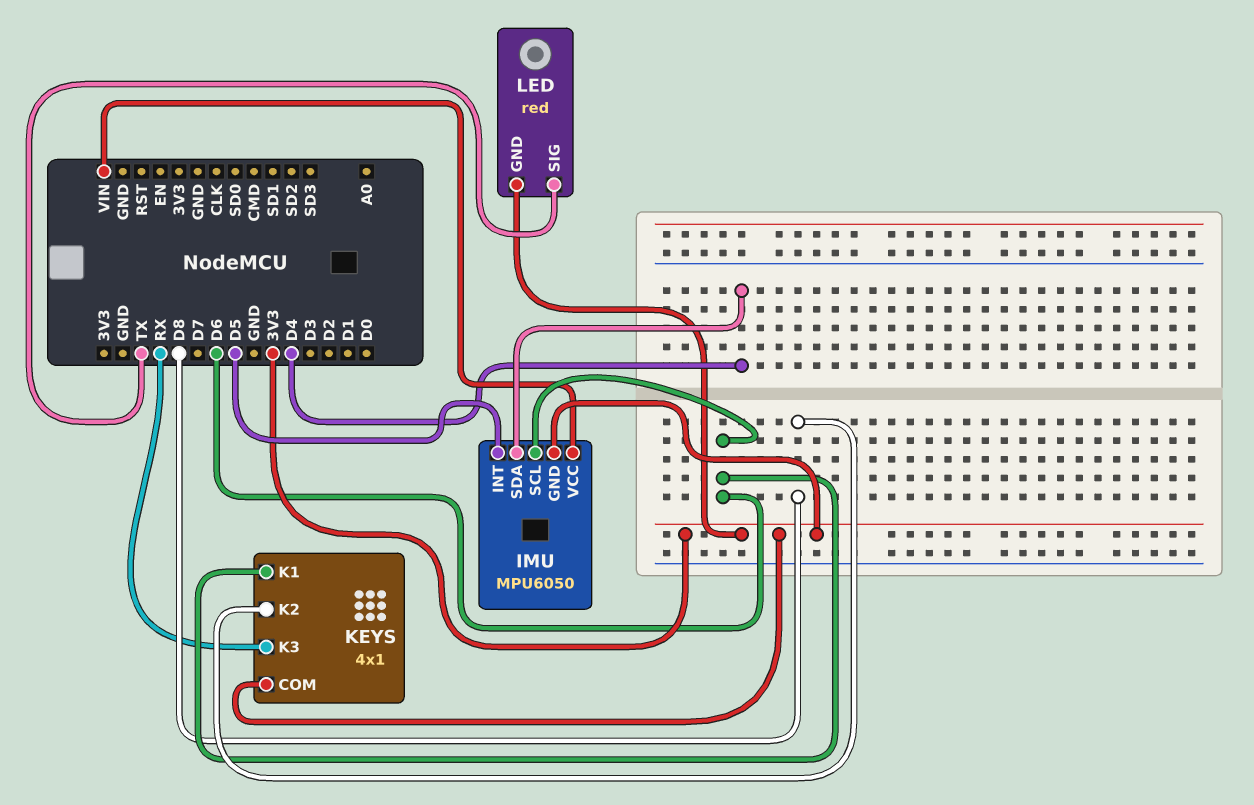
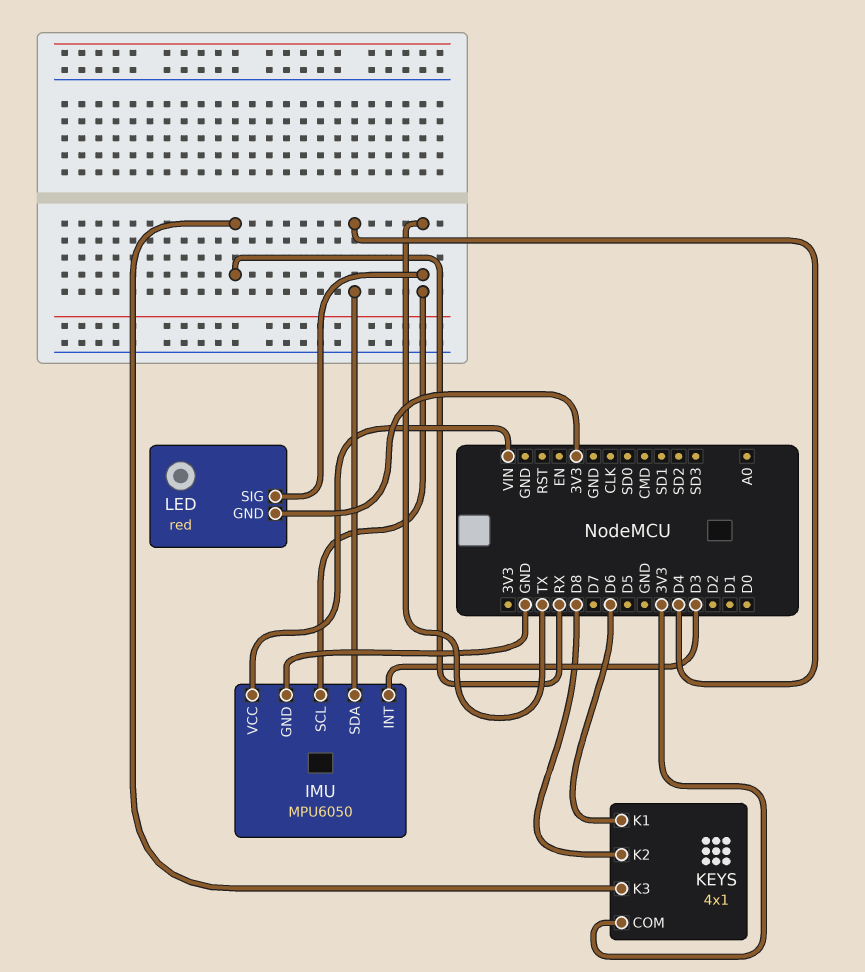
IMU pin GND: 3V3 -> GND
IMU pin INT: D5 -> D3
IMU pin SCL: D6 -> TX

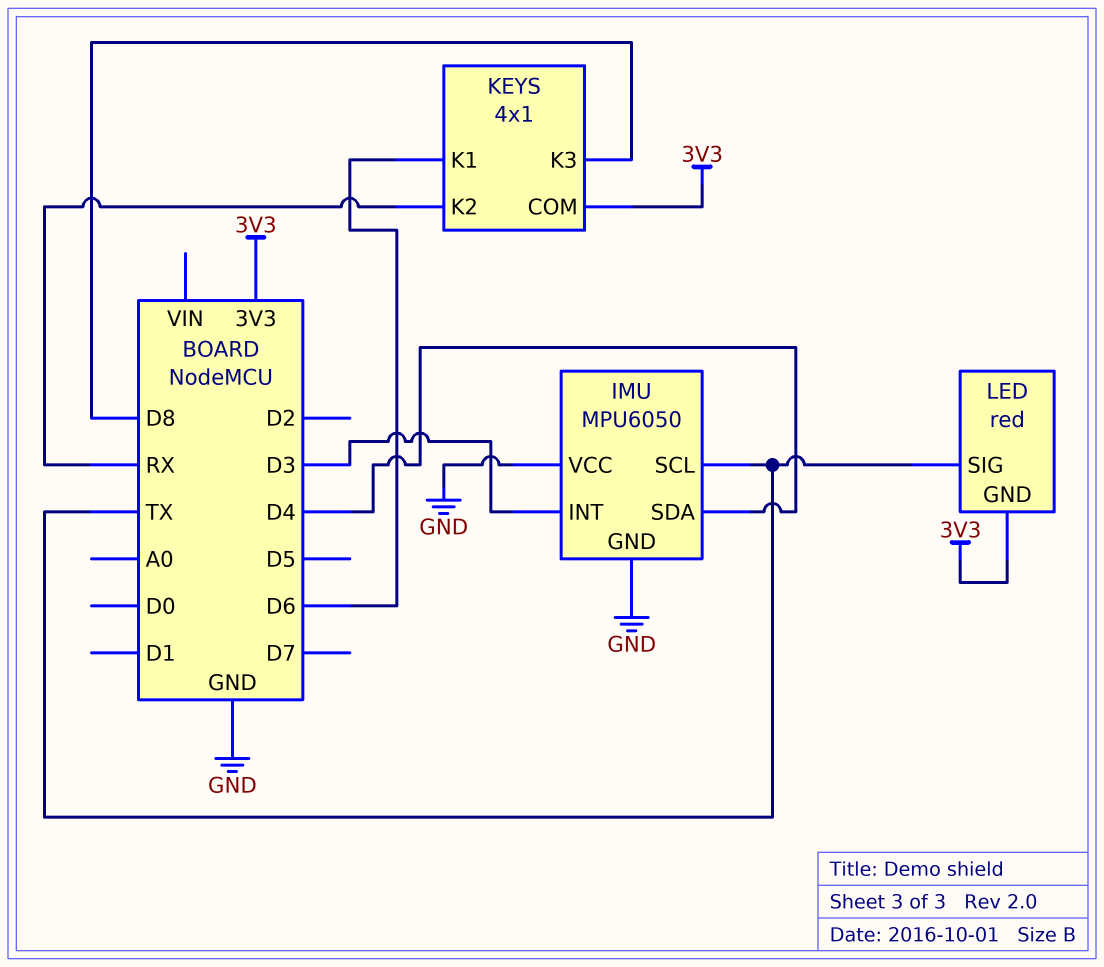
IMU pin VCC: VIN -> GND
KEYS pin K2: D8 -> RX
KEYS pin K3: RX -> D8

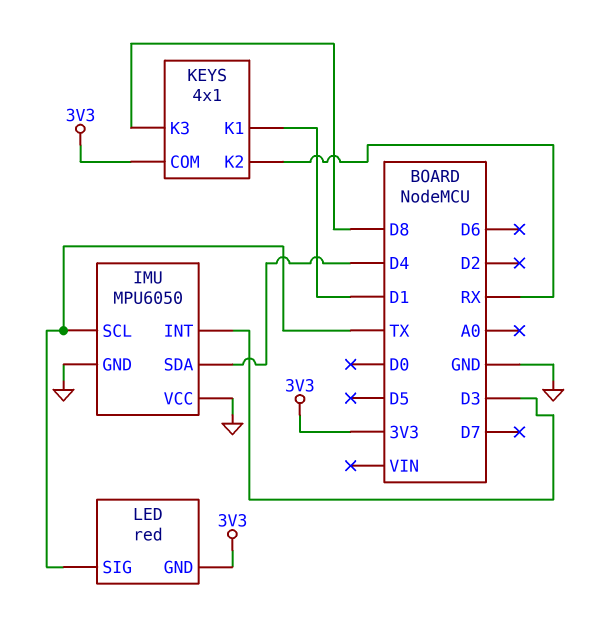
KEYS pin K1: D6 -> D1

